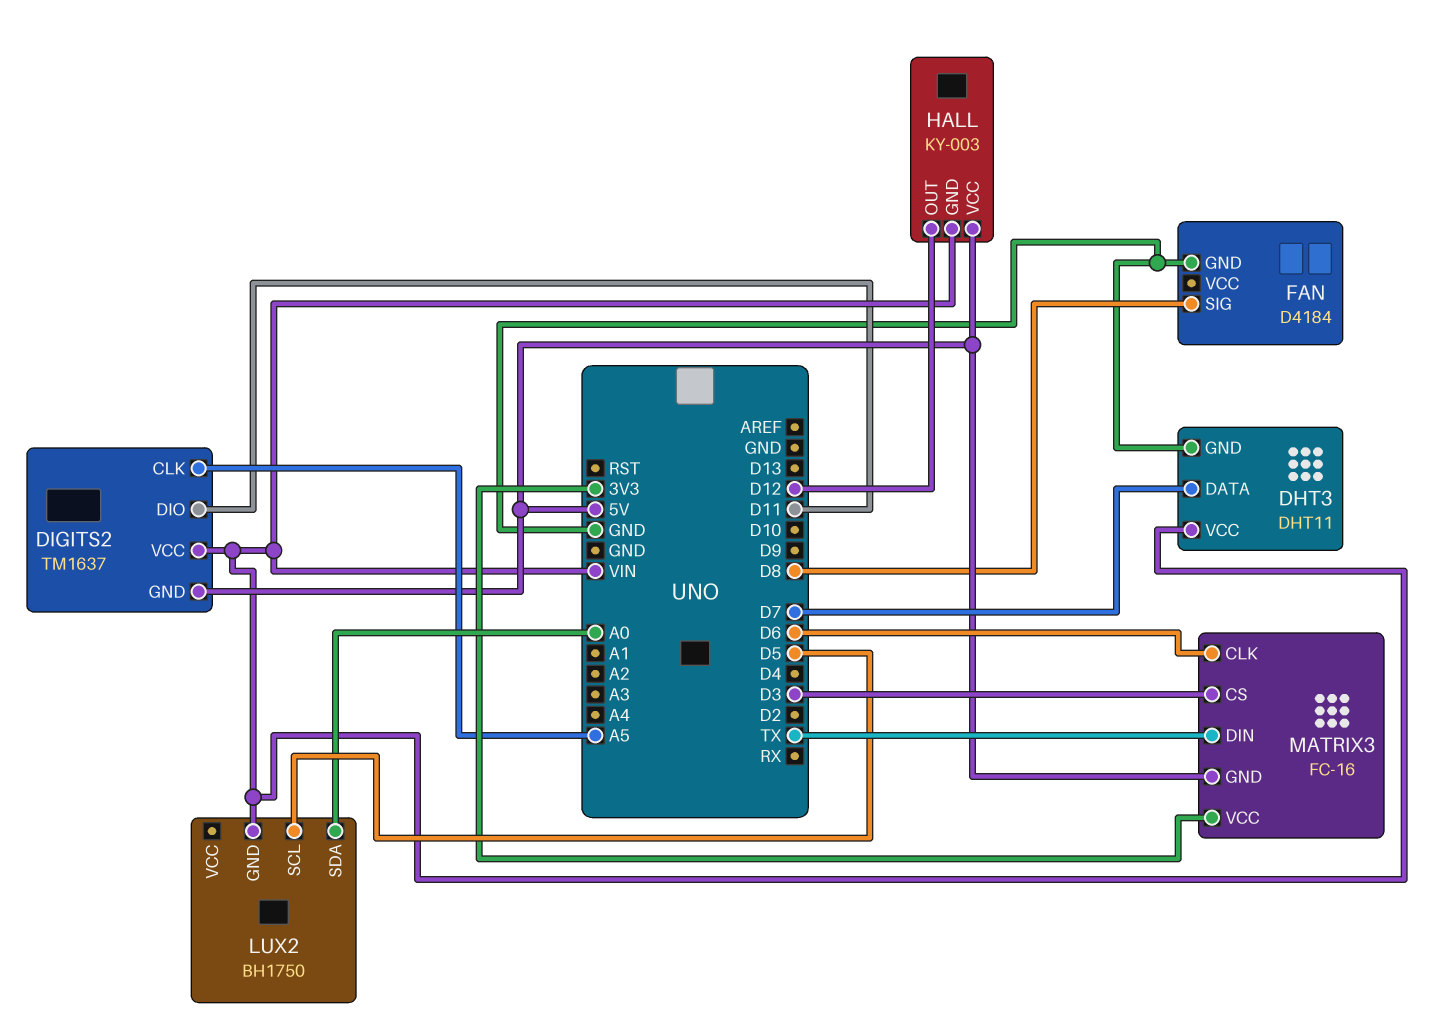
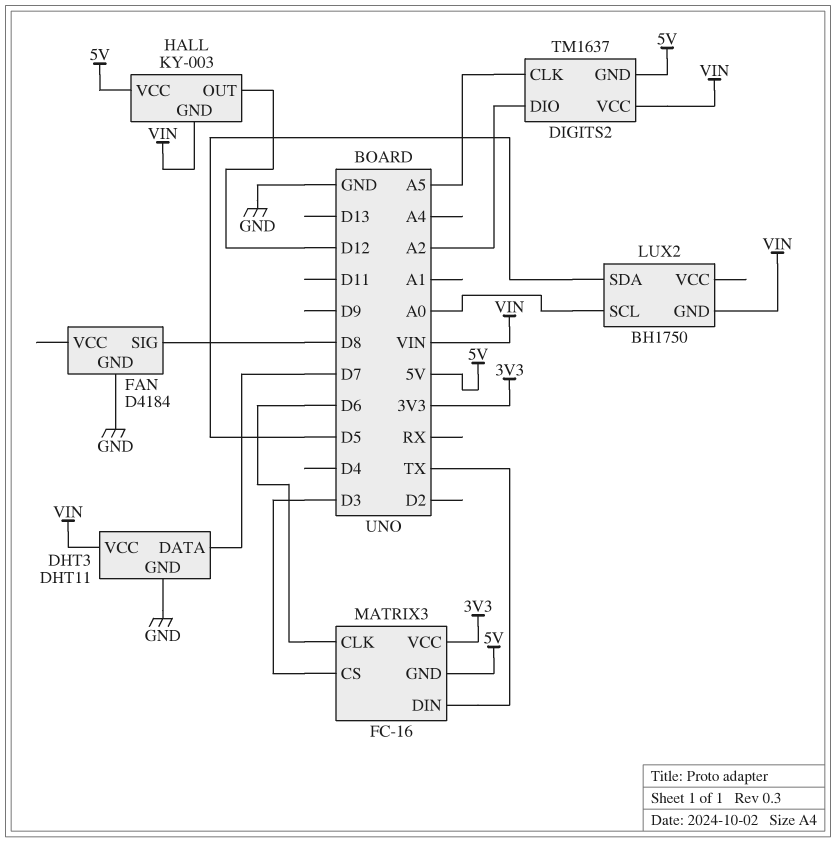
DIGITS2 pin DIO: D11 -> A2
LUX2 pin SCL: D5 -> A0
LUX2 pin SDA: A0 -> D5

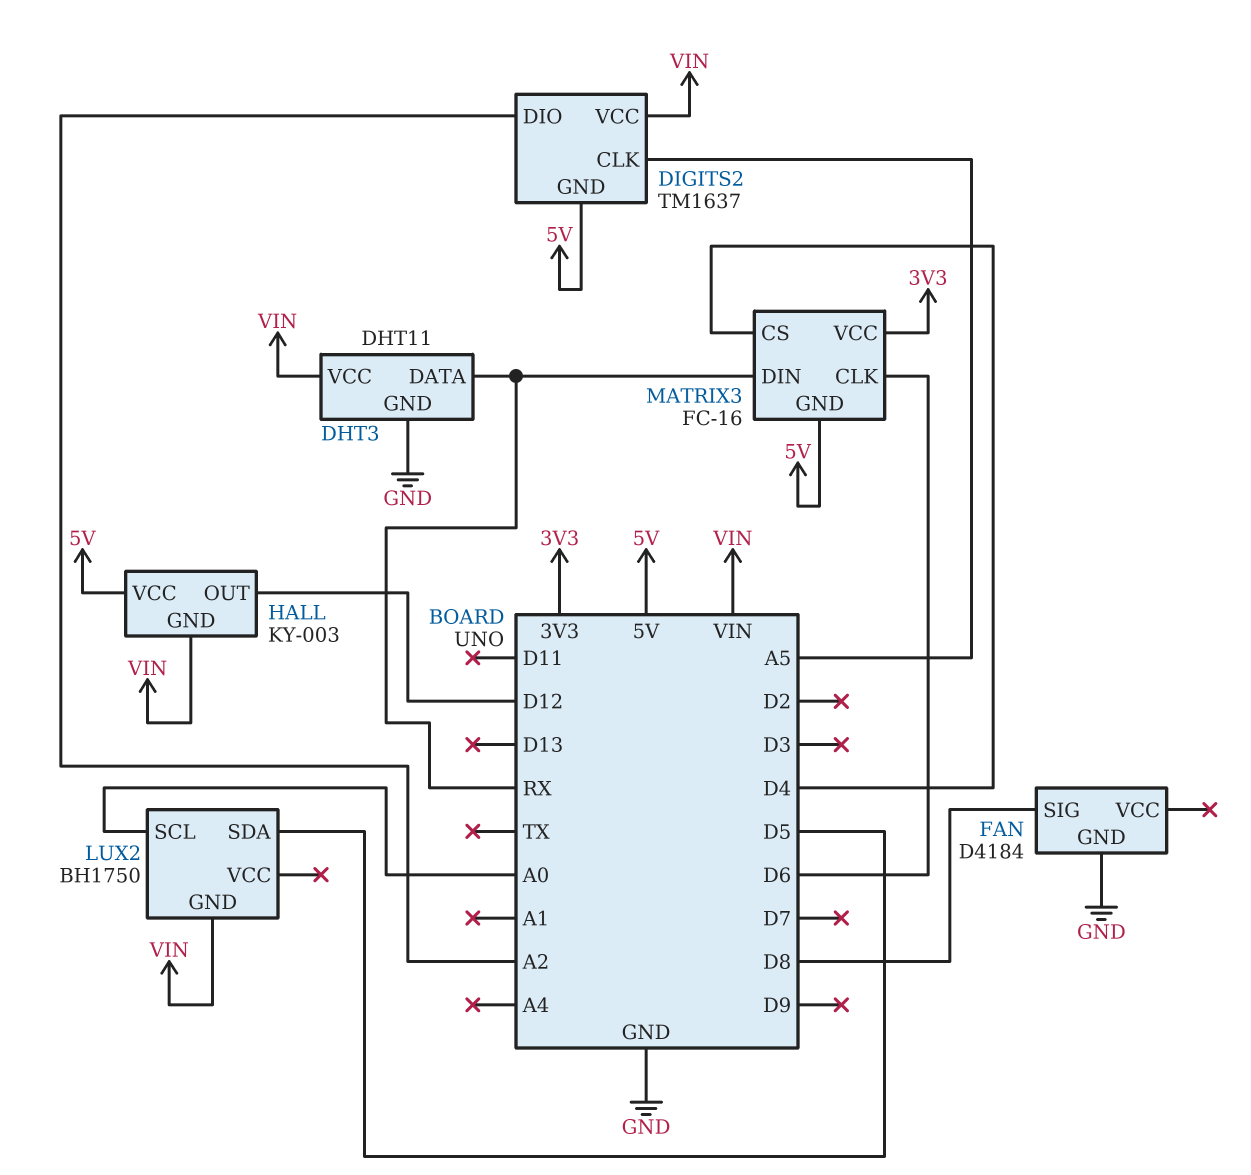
DHT3 pin DATA: D7 -> RX
MATRIX3 pin CS: D3 -> D4
MATRIX3 pin DIN: TX -> RX

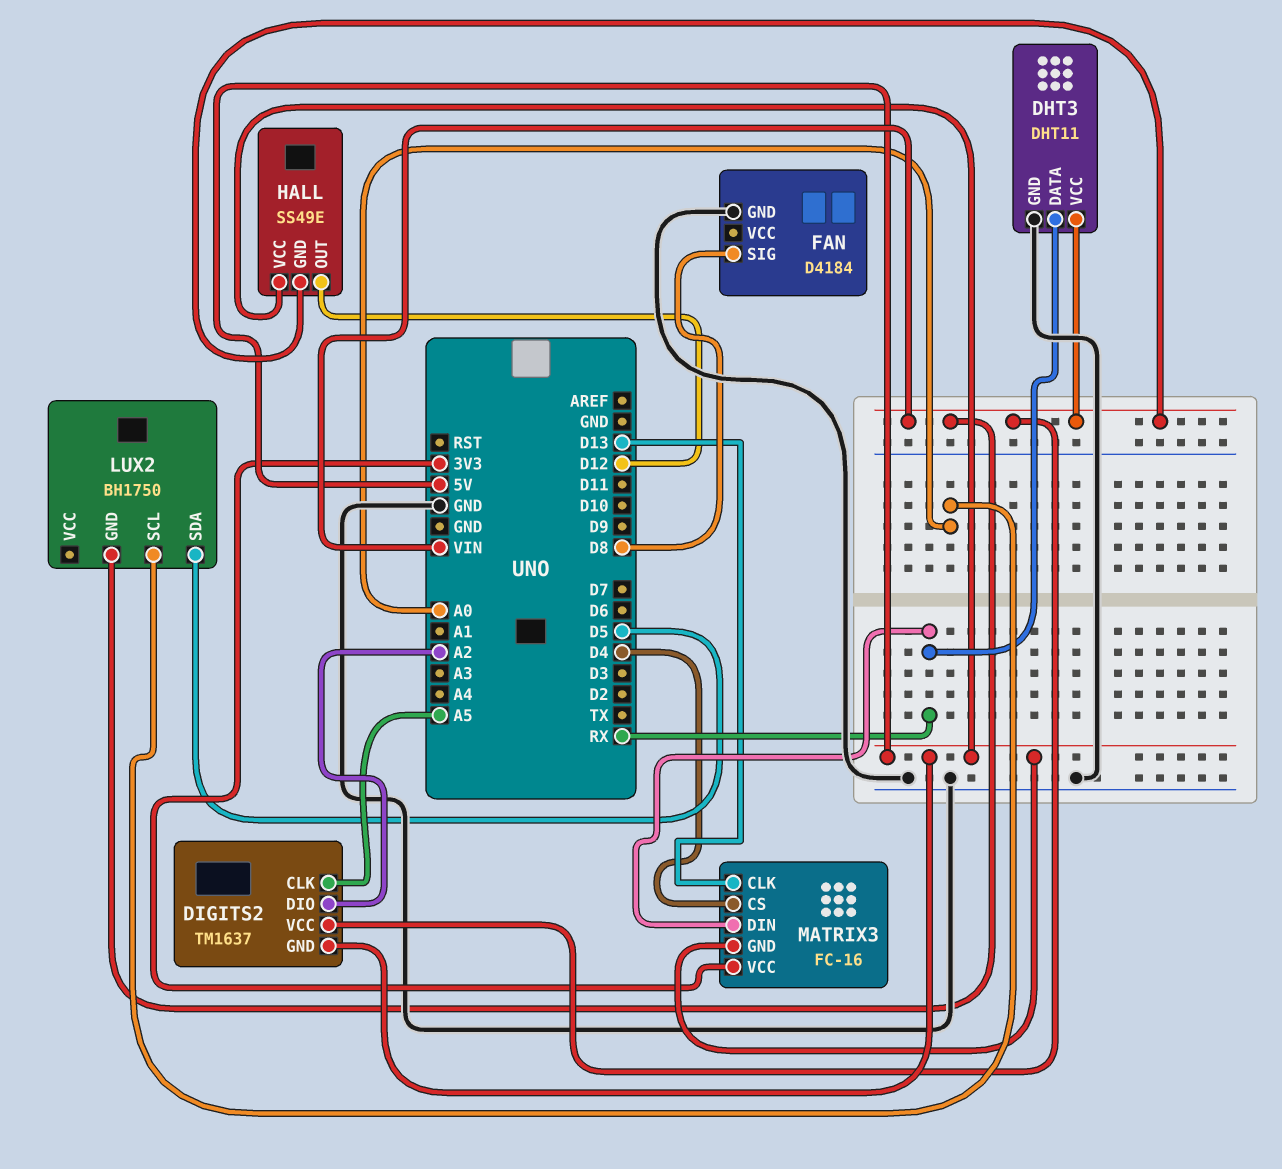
HALL: KY-003 -> SS49E
MATRIX3 pin CLK: D6 -> D13

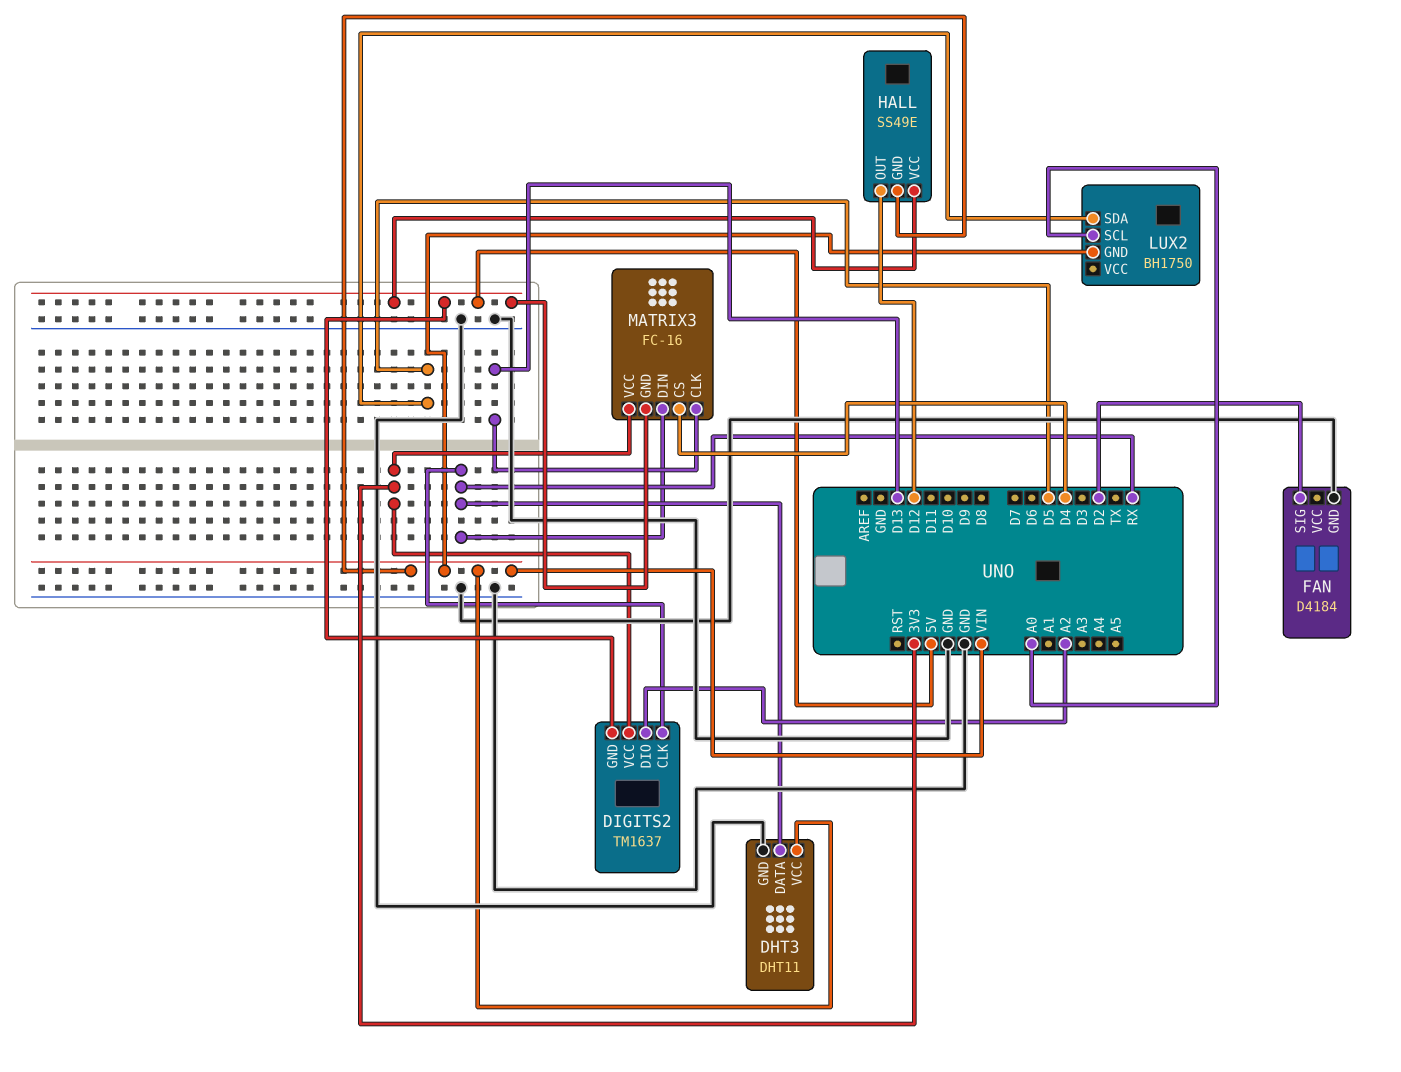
DIGITS2 pin CLK: A5 -> RX
DIGITS2 pin VCC: VIN -> 3V3
FAN pin SIG: D8 -> D2

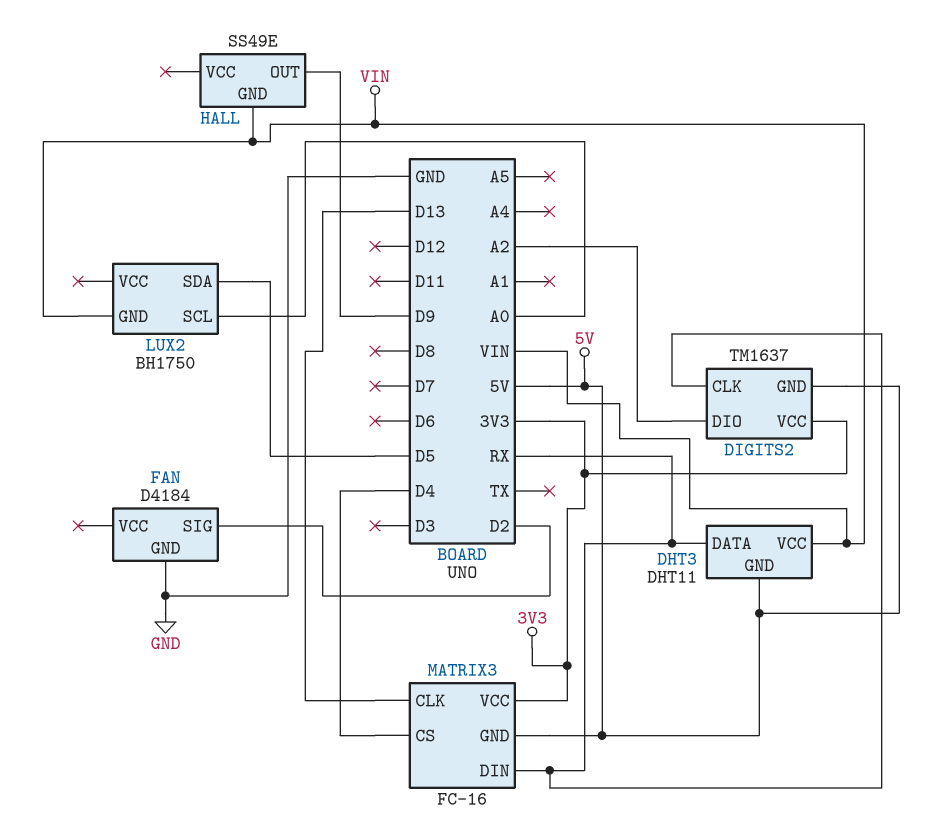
DHT3 pin GND: GND -> 5V
HALL pin OUT: D12 -> D9
HALL pin VCC: 5V -> none

